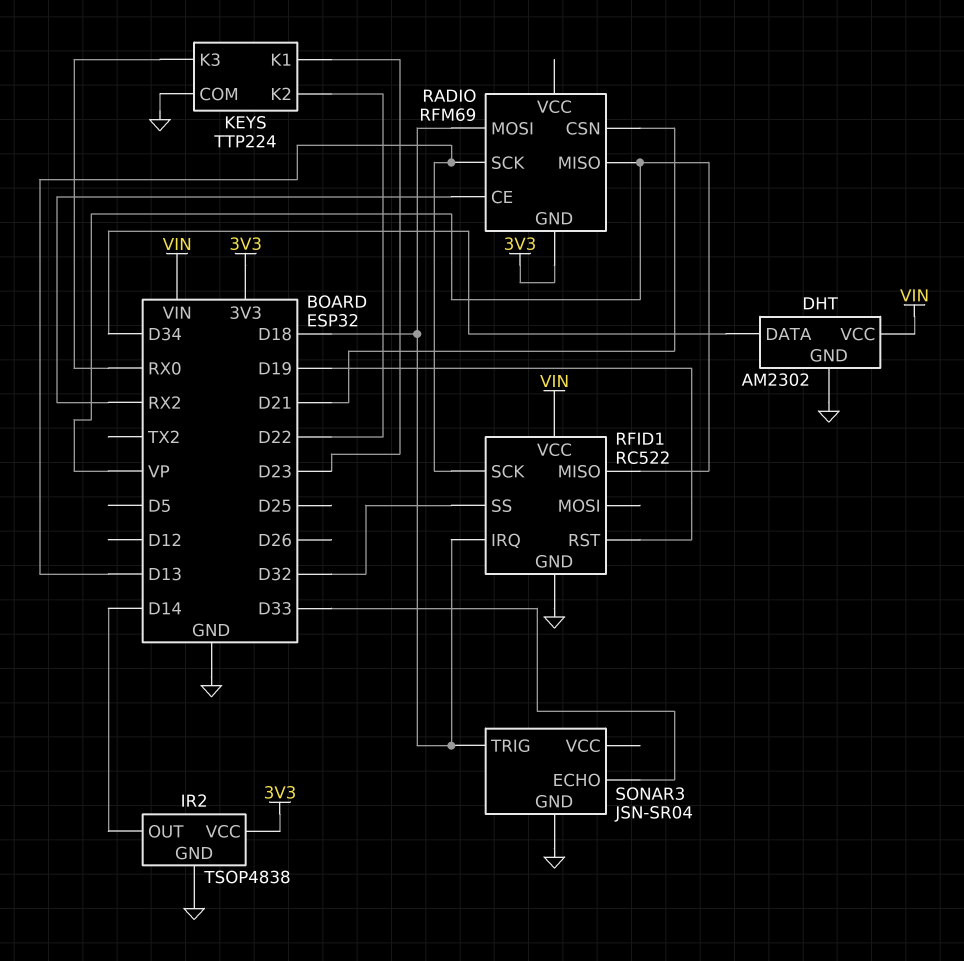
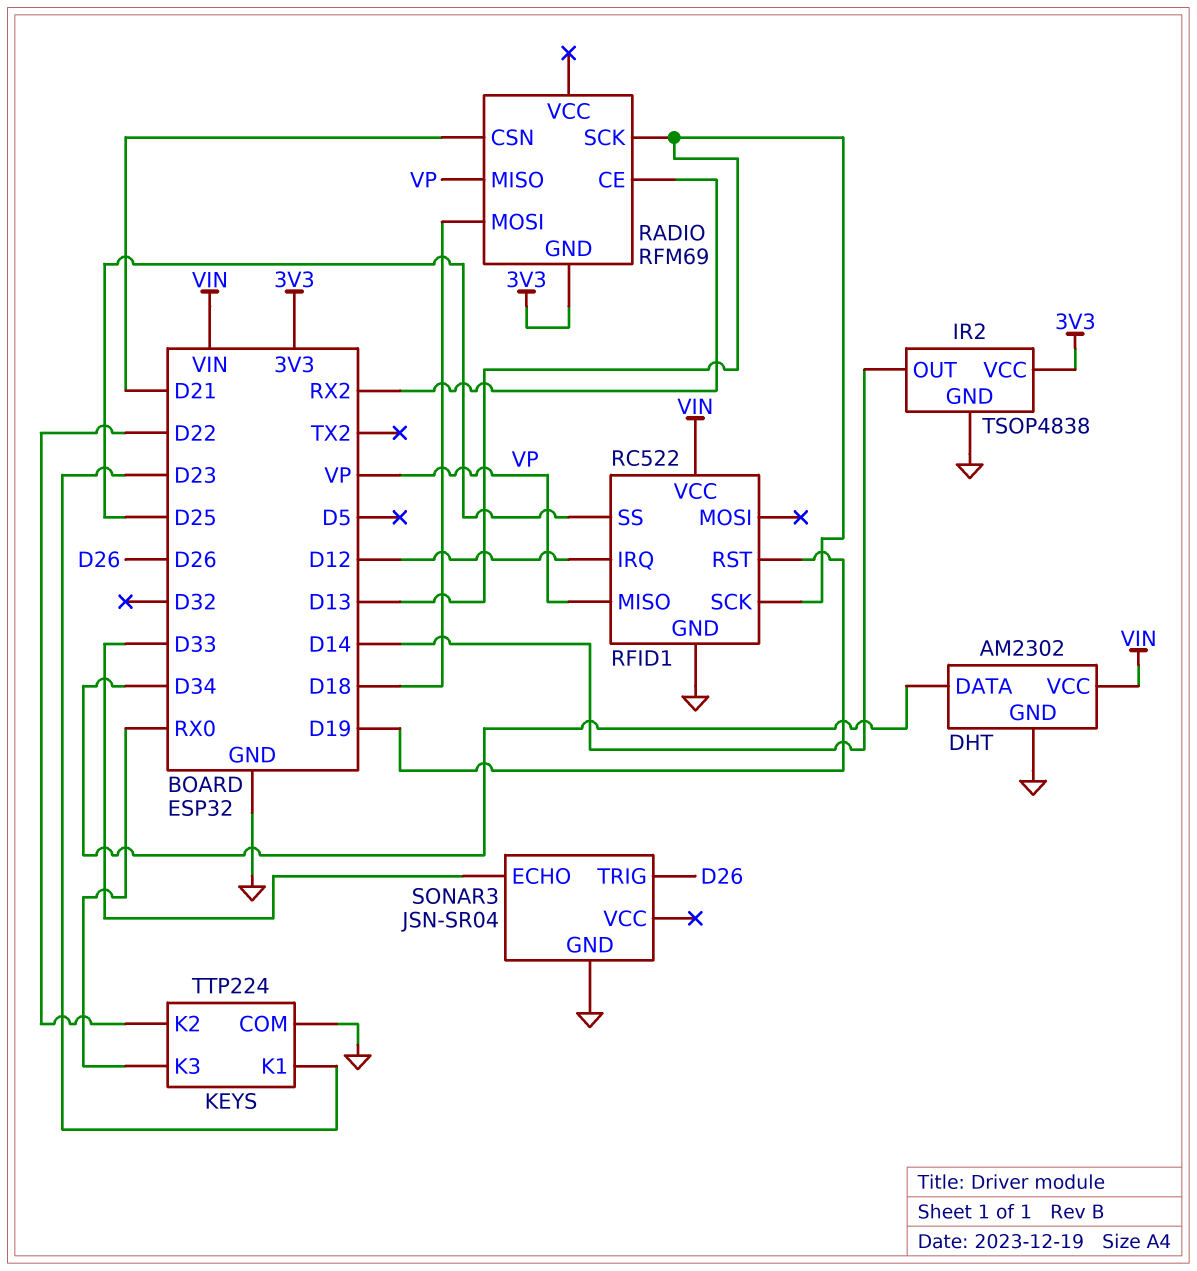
RFID1 pin IRQ: D18 -> D12
RFID1 pin SS: D32 -> D25
SONAR3 pin TRIG: D18 -> D26

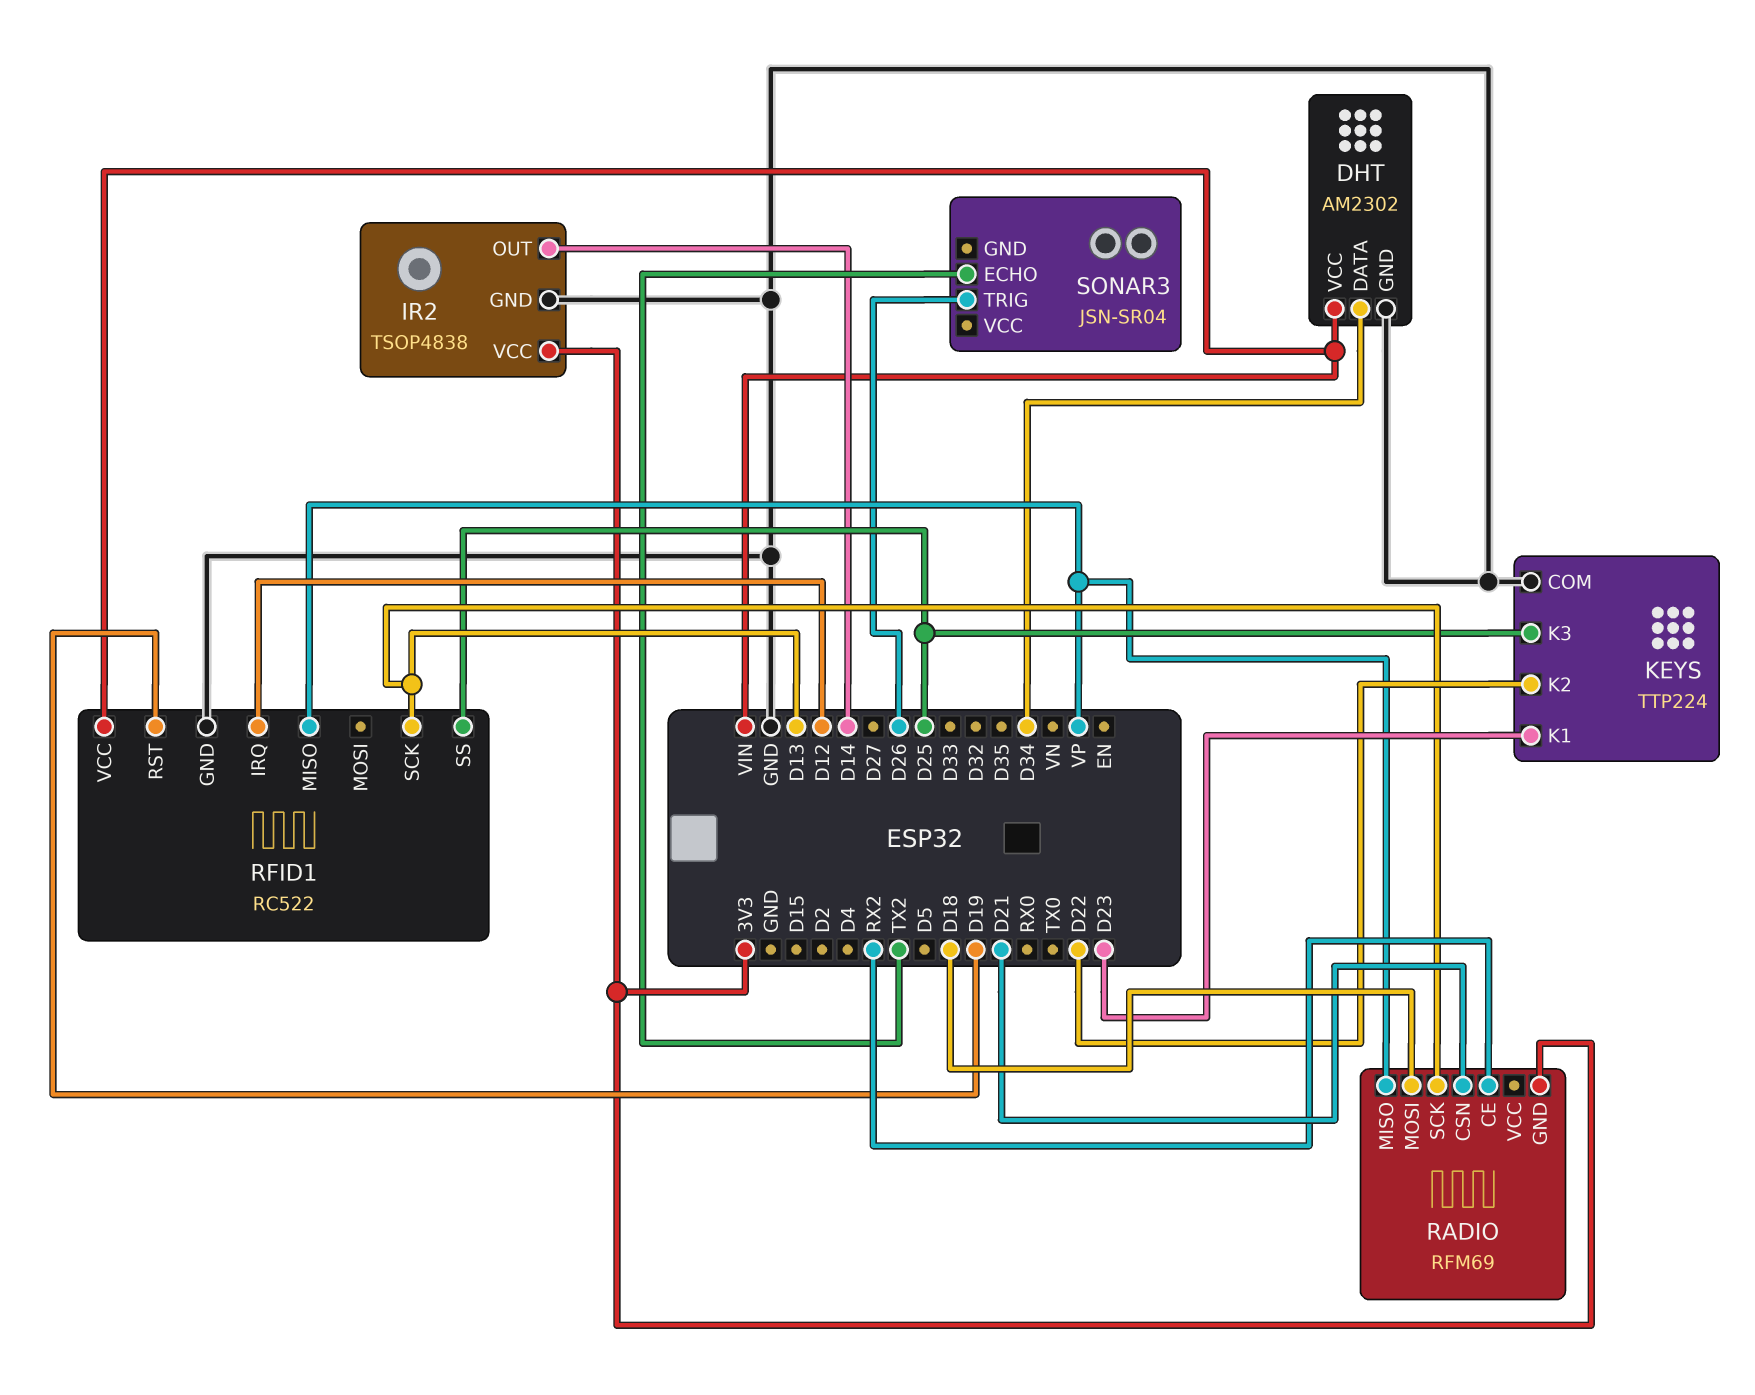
KEYS pin K3: RX0 -> D25
SONAR3 pin ECHO: D33 -> TX2
SONAR3 pin GND: GND -> none

